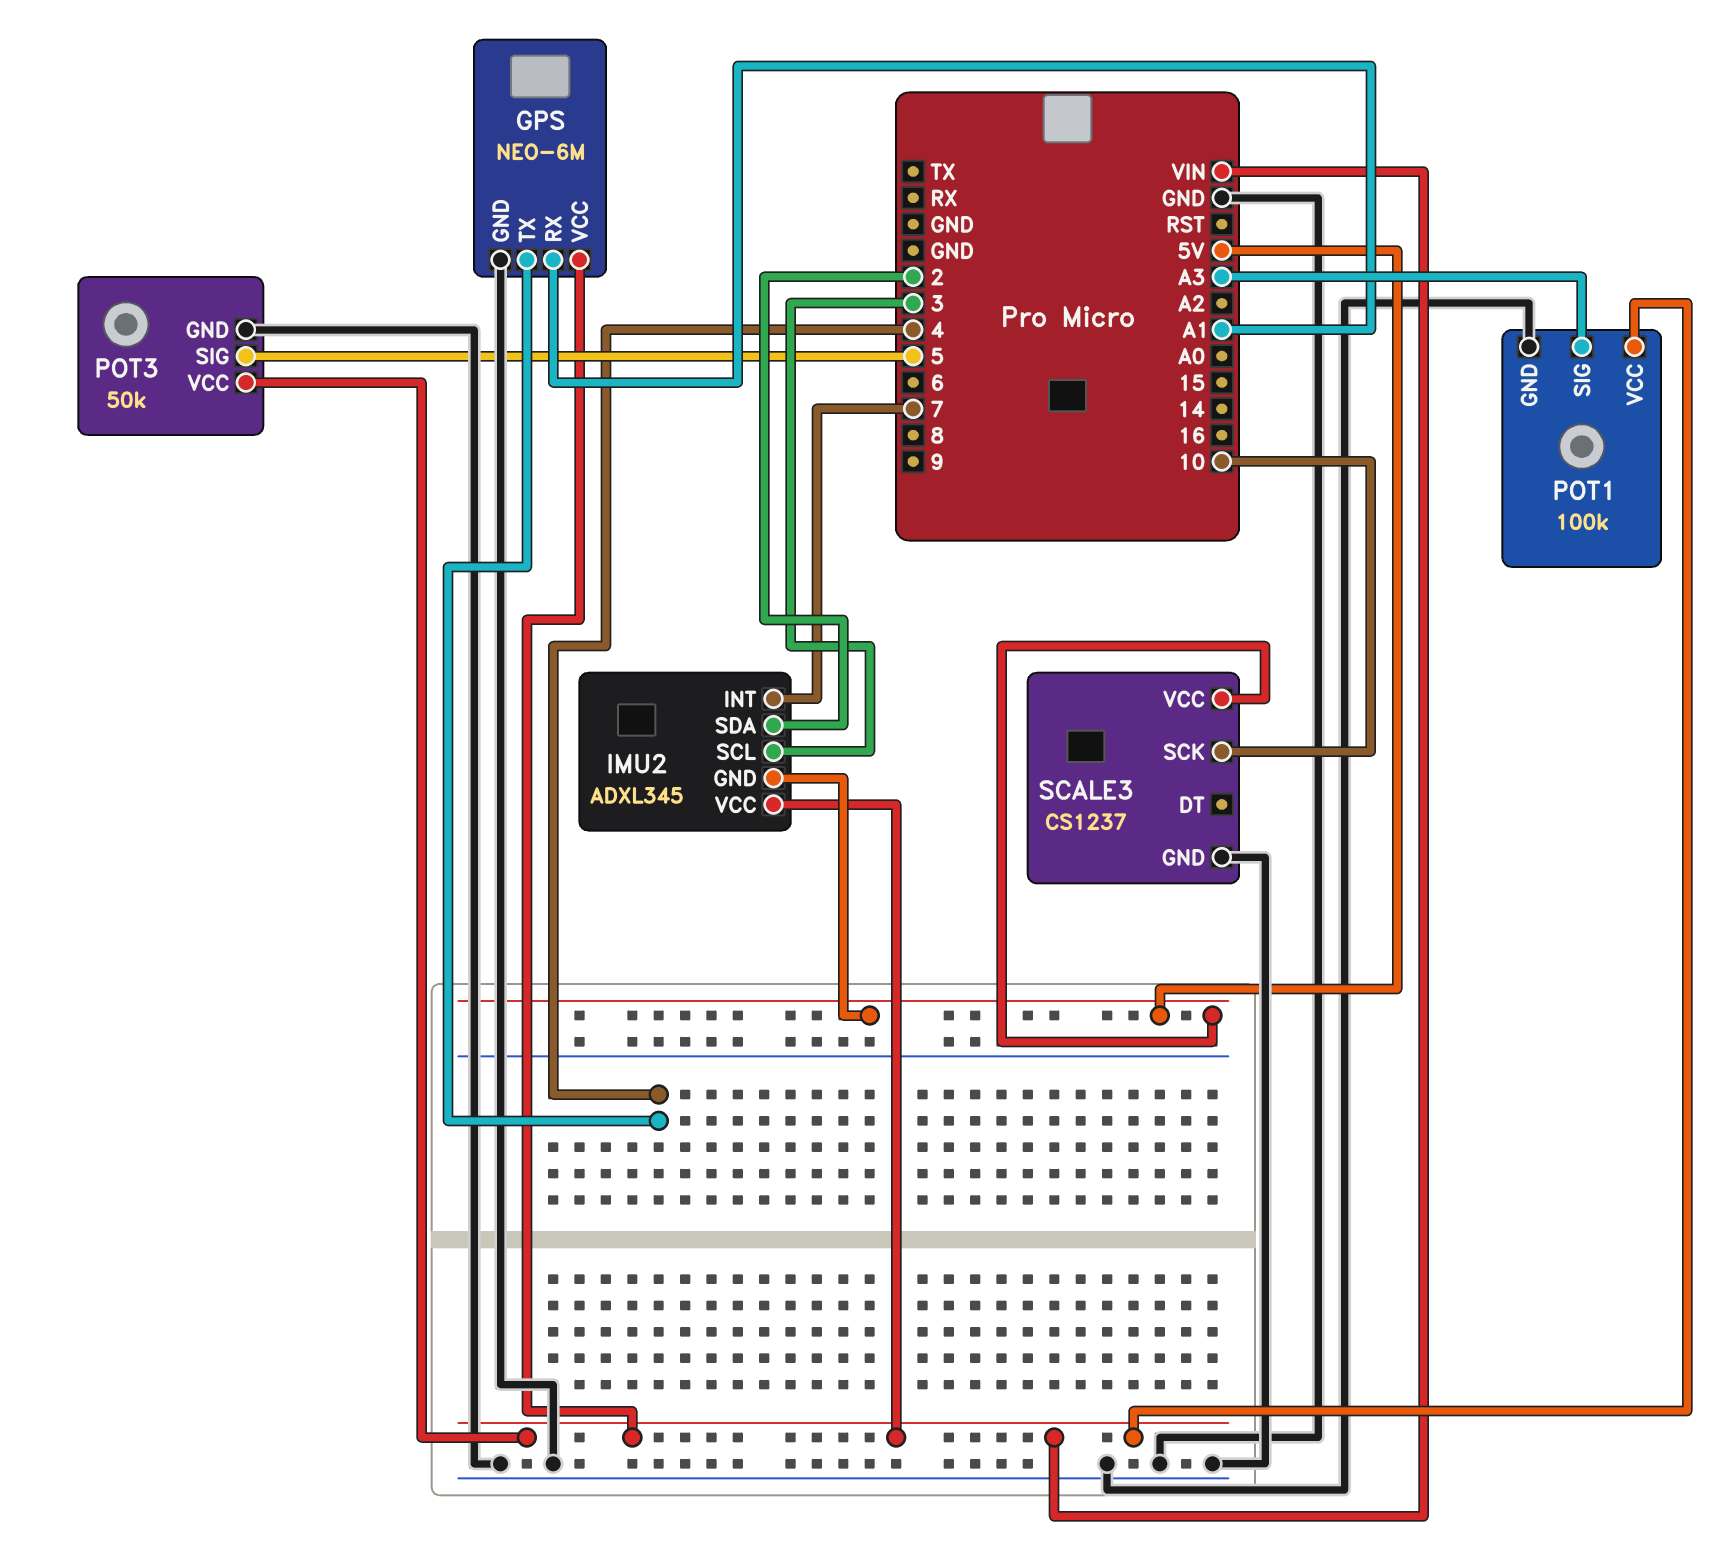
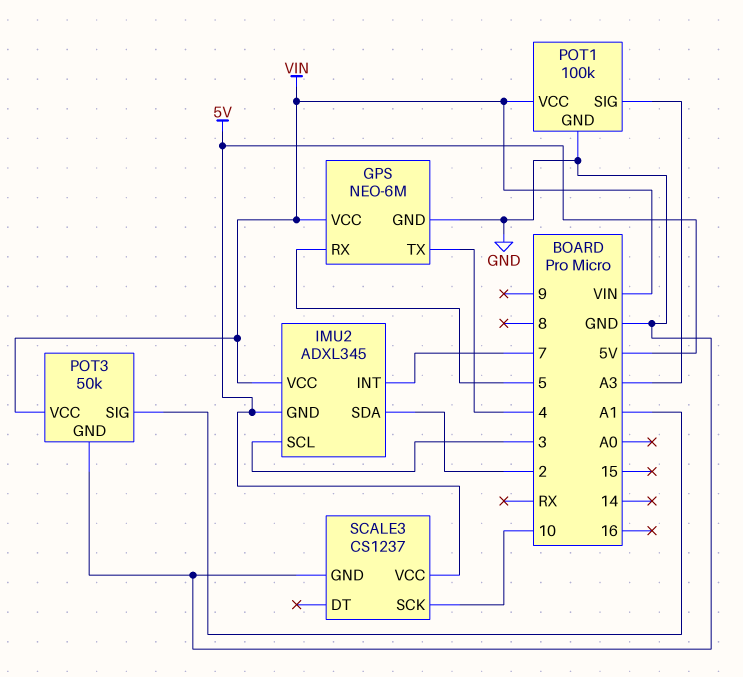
GPS pin RX: A1 -> 5
POT3 pin SIG: 5 -> A1

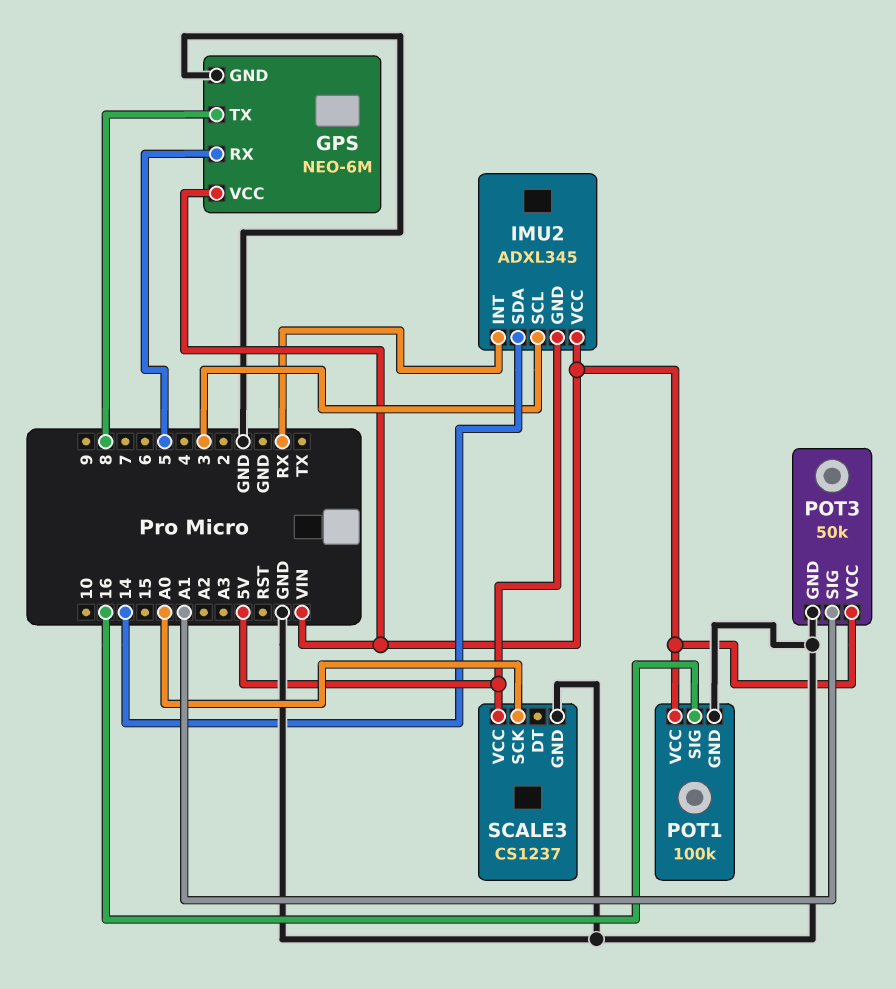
GPS pin TX: 4 -> 8
IMU2 pin INT: 7 -> RX
IMU2 pin SDA: 2 -> 14
POT1 pin SIG: A3 -> 16
SCALE3 pin SCK: 10 -> A0

